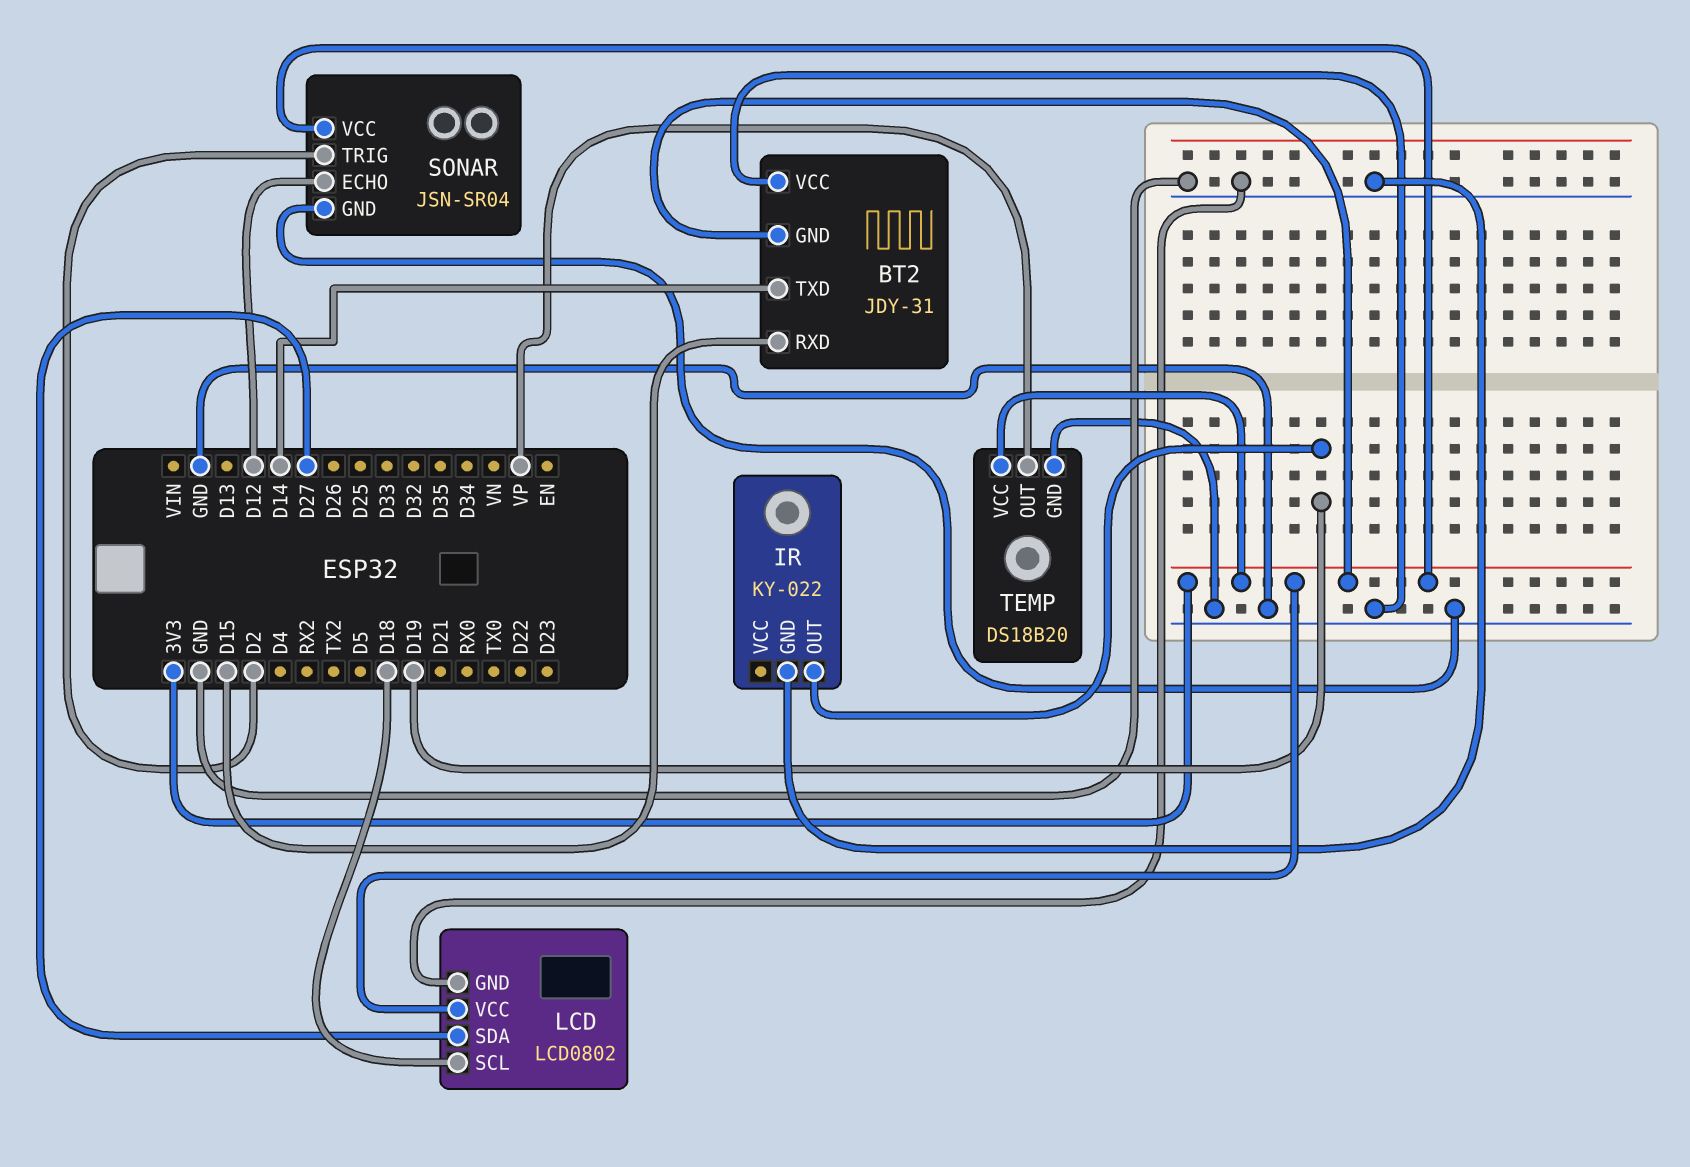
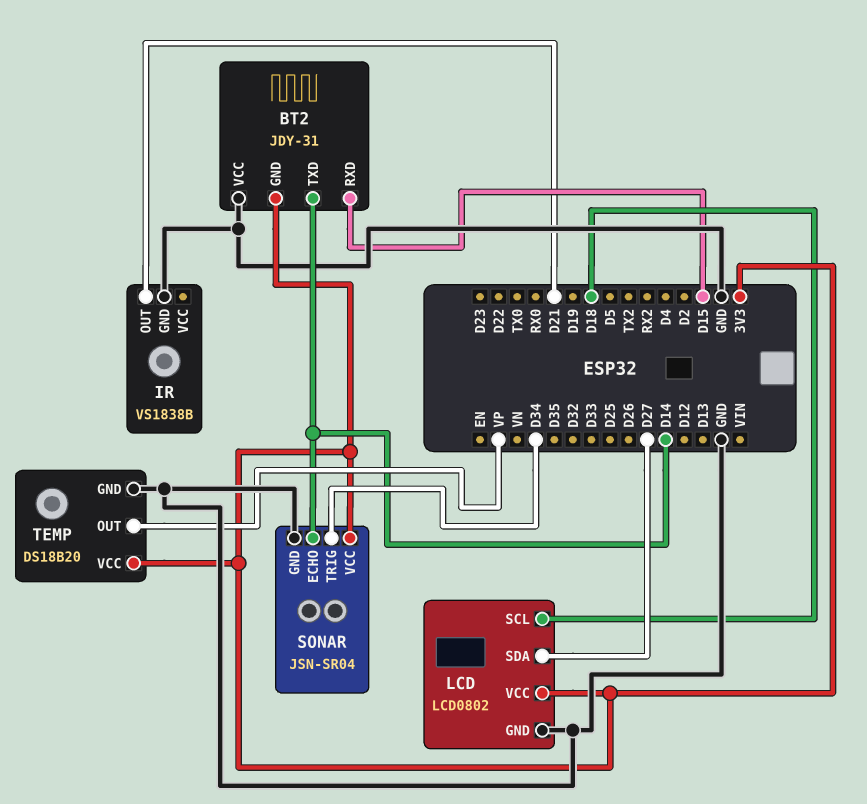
IR: KY-022 -> VS1838B
IR pin OUT: D19 -> D21
SONAR pin ECHO: D12 -> D14
SONAR pin TRIG: D2 -> D34

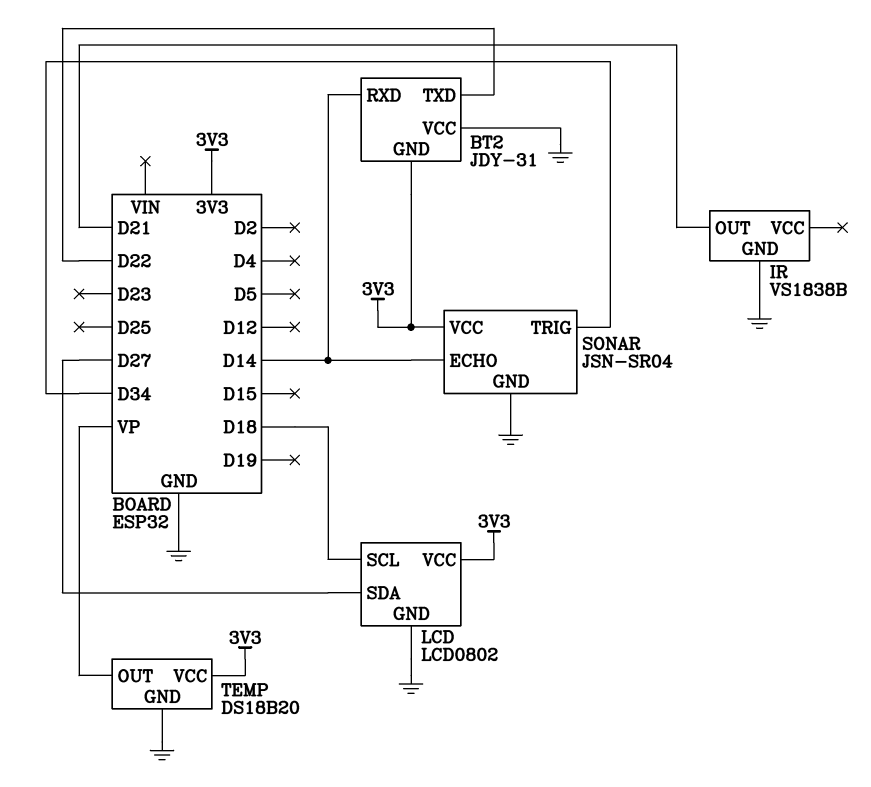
BT2 pin RXD: D15 -> D14
BT2 pin TXD: D14 -> D22

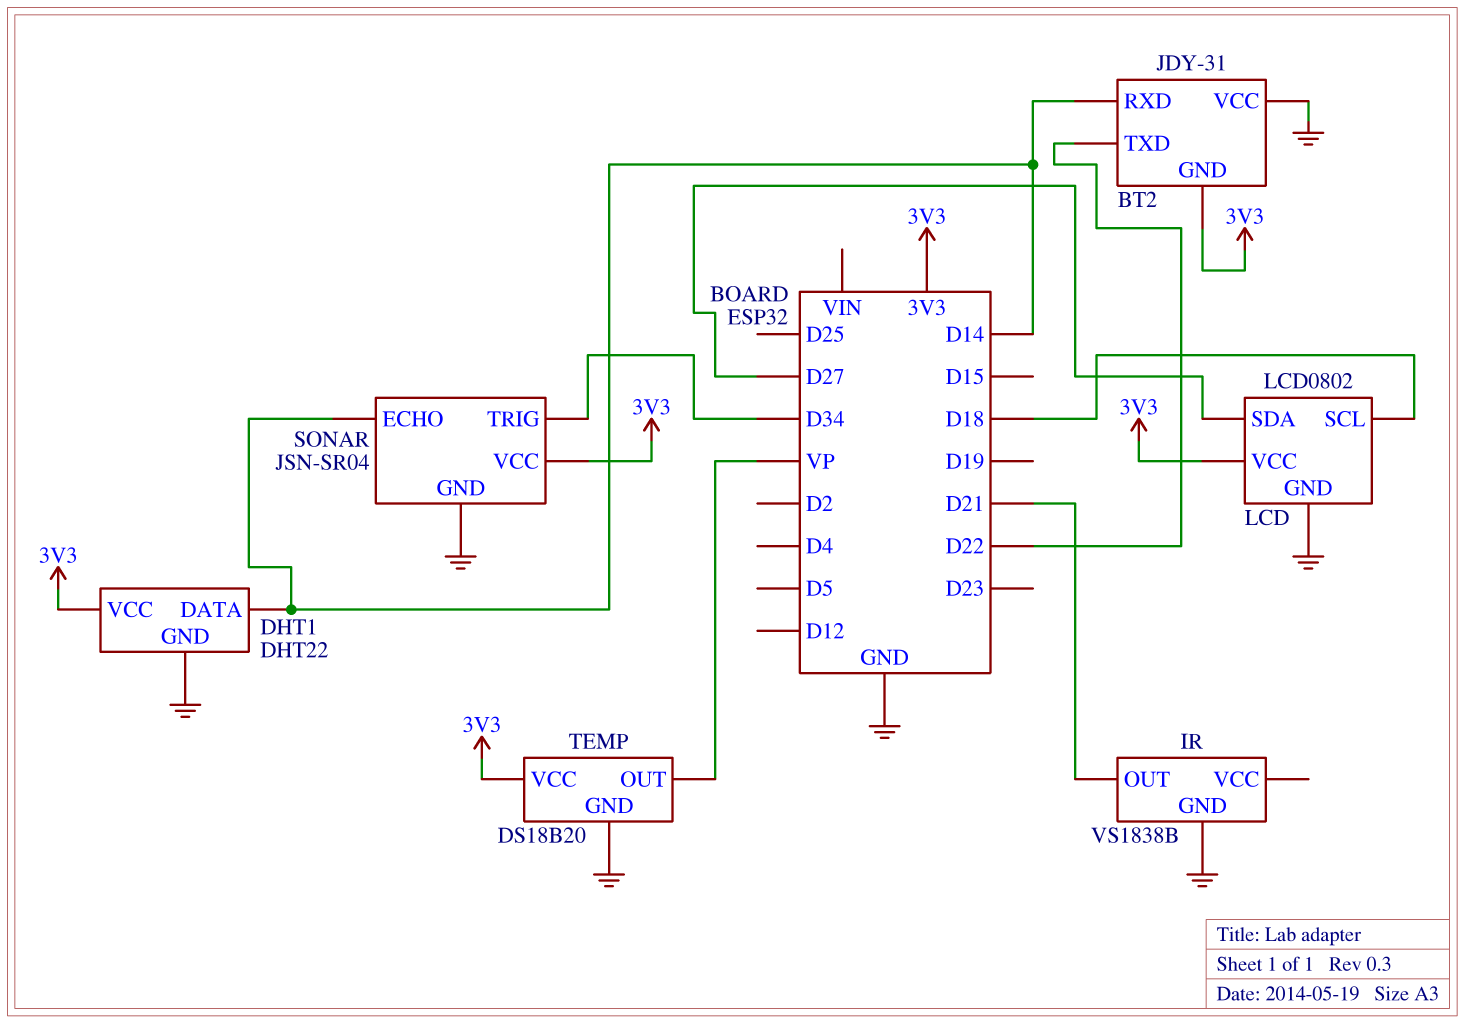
DHT1: none -> DHT22
DHT1 pin DATA: none -> D14
DHT1 pin GND: none -> GND
DHT1 pin VCC: none -> 3V3

